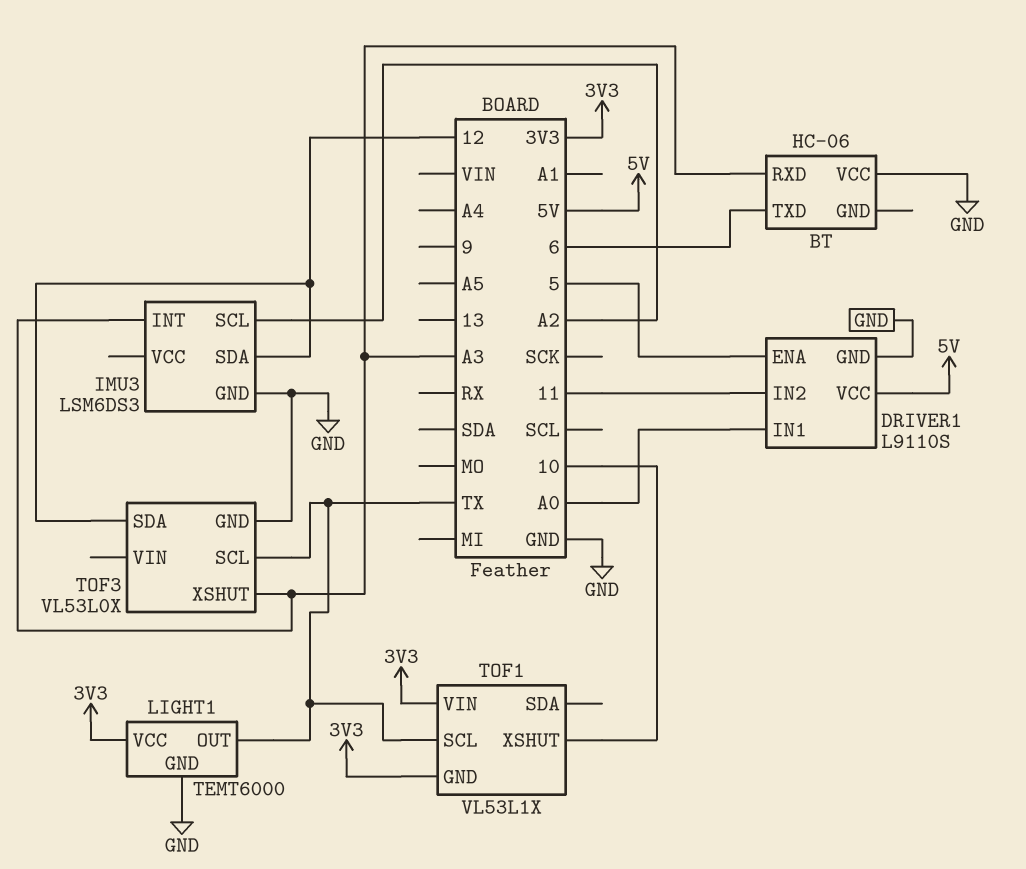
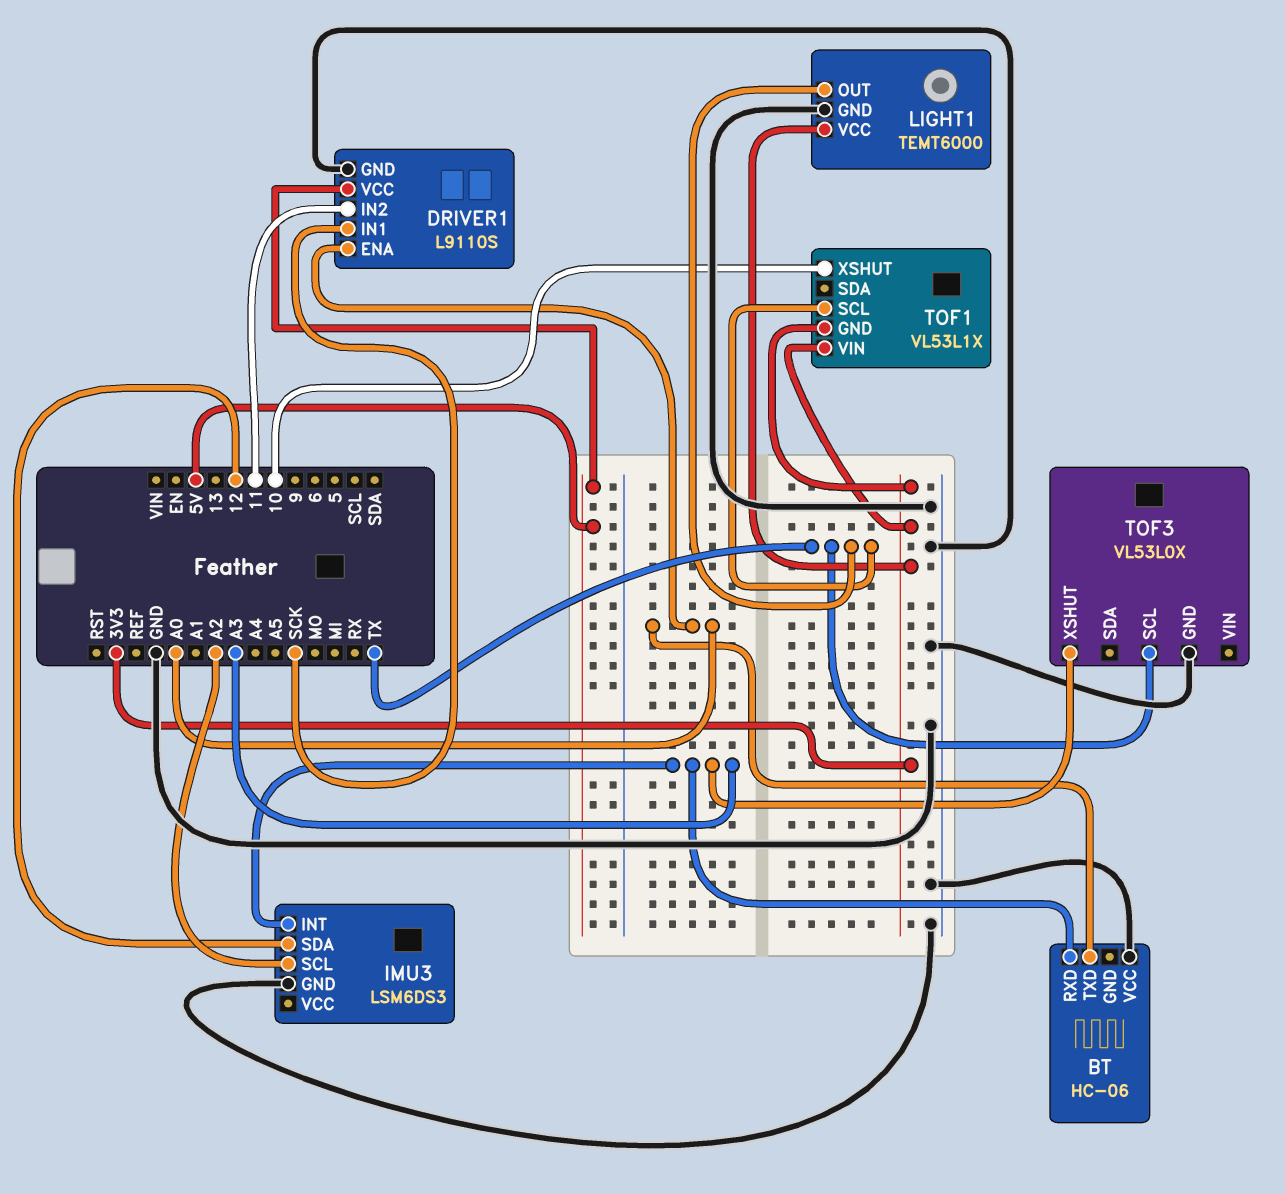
BT pin TXD: 6 -> A0
DRIVER1 pin ENA: 5 -> A0
DRIVER1 pin IN1: A0 -> SCK
TOF3 pin SDA: 12 -> none

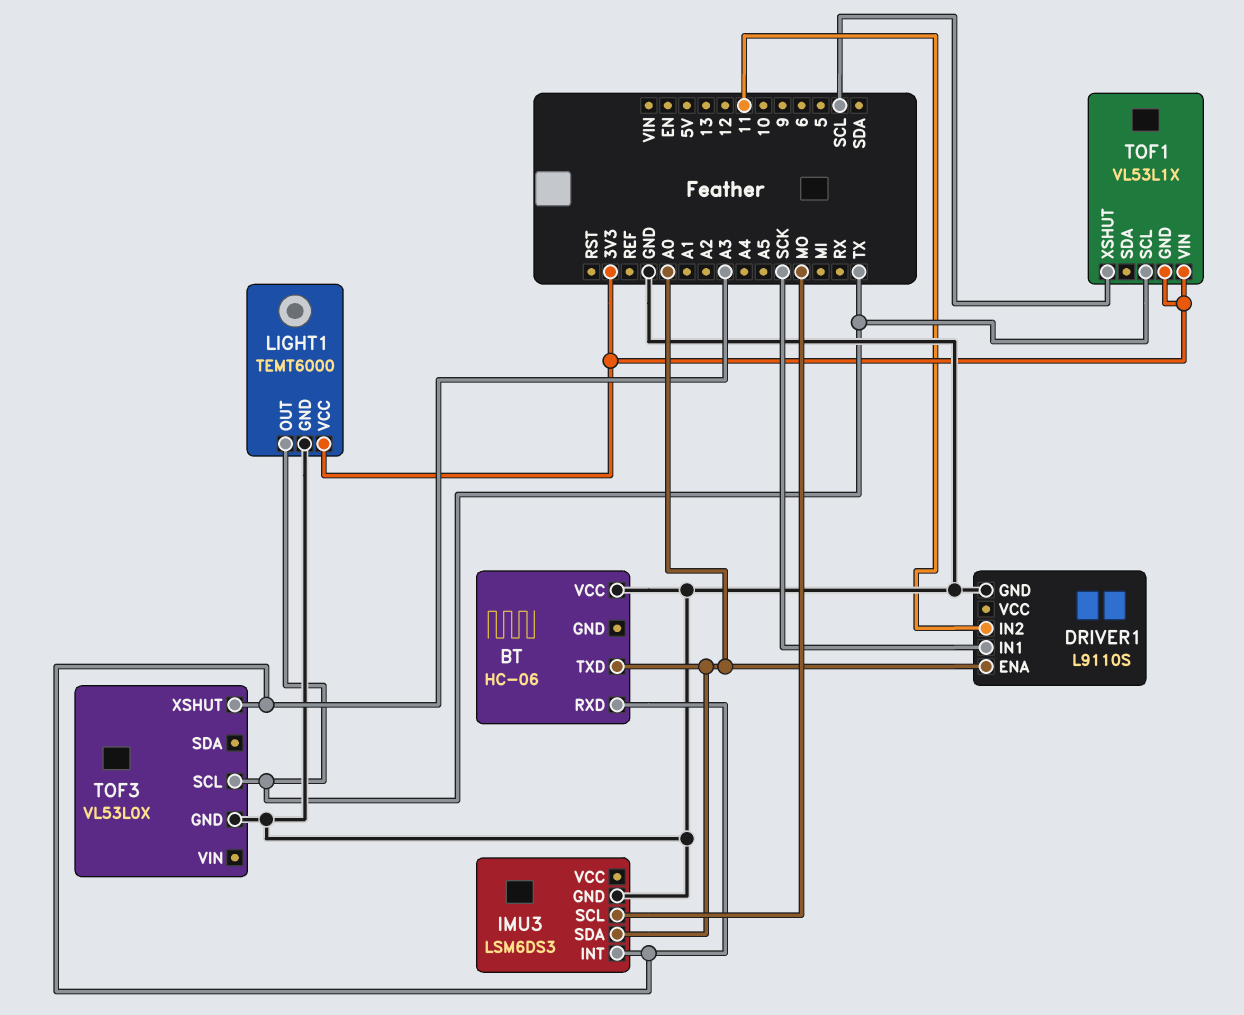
DRIVER1 pin VCC: 5V -> none
IMU3 pin SCL: A2 -> MO
IMU3 pin SDA: 12 -> A0
TOF1 pin XSHUT: 10 -> SCL

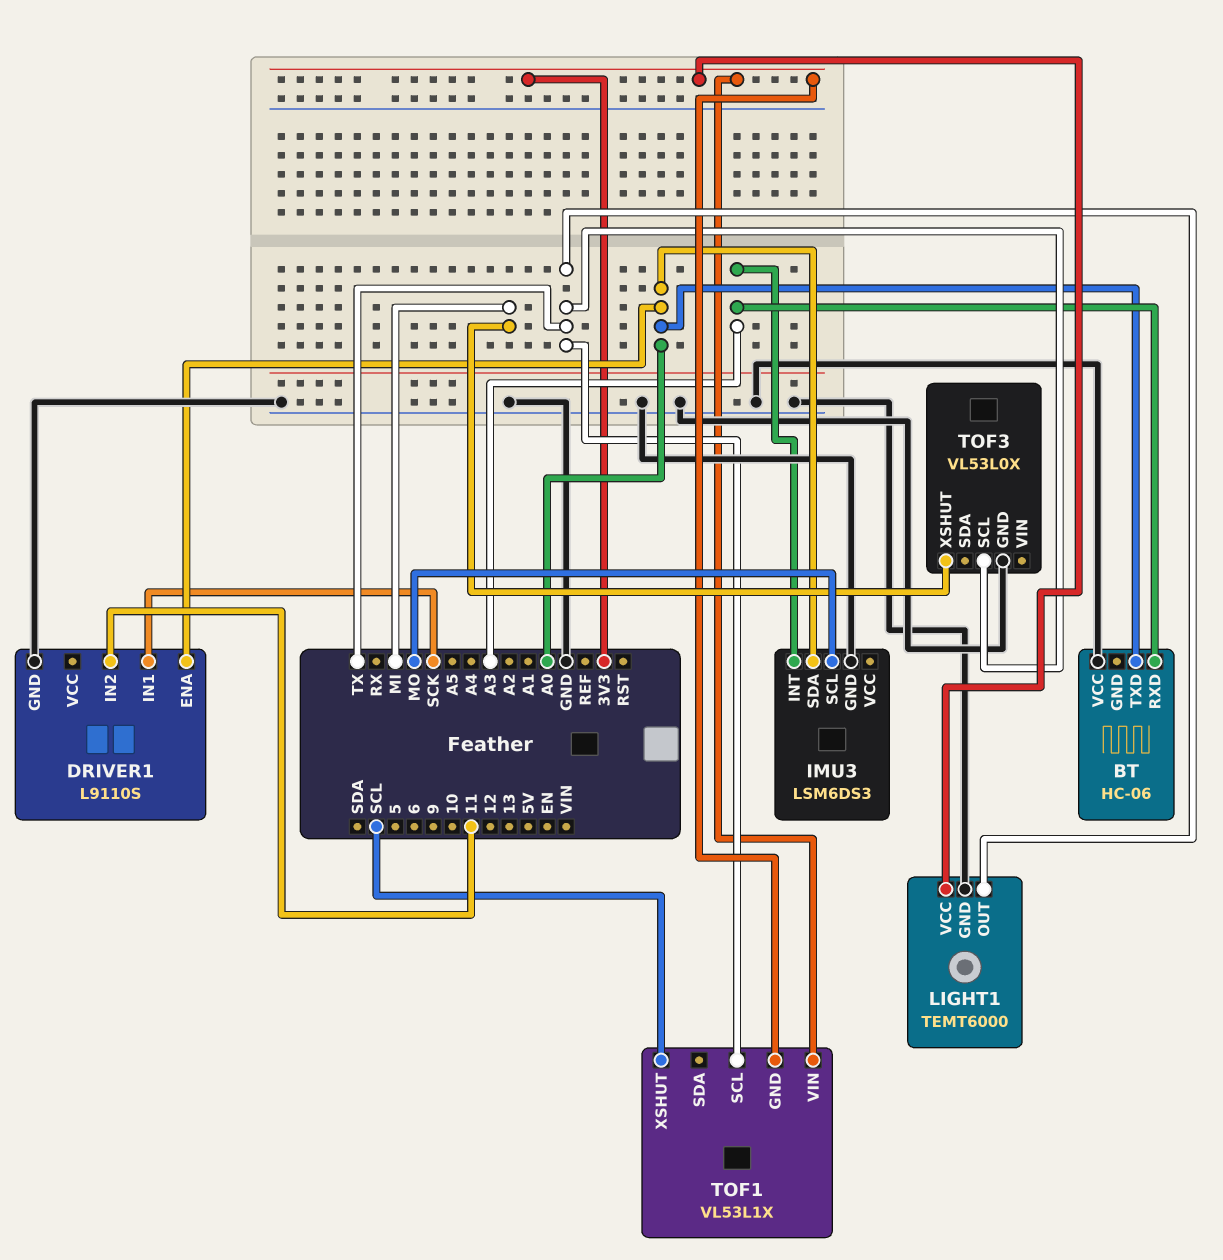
TOF3 pin XSHUT: A3 -> MI

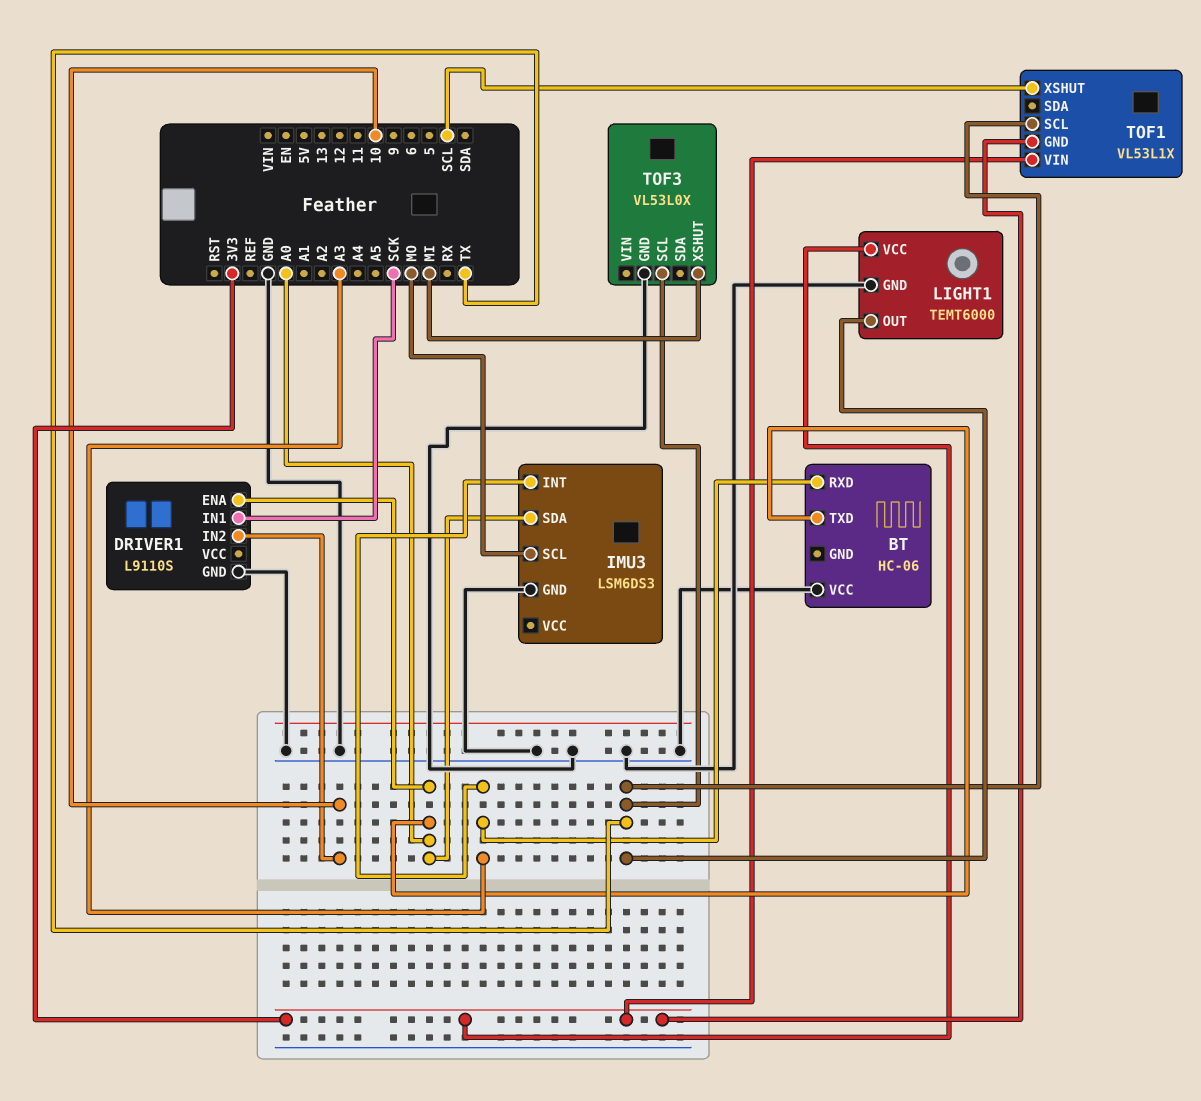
DRIVER1 pin IN2: 11 -> 10

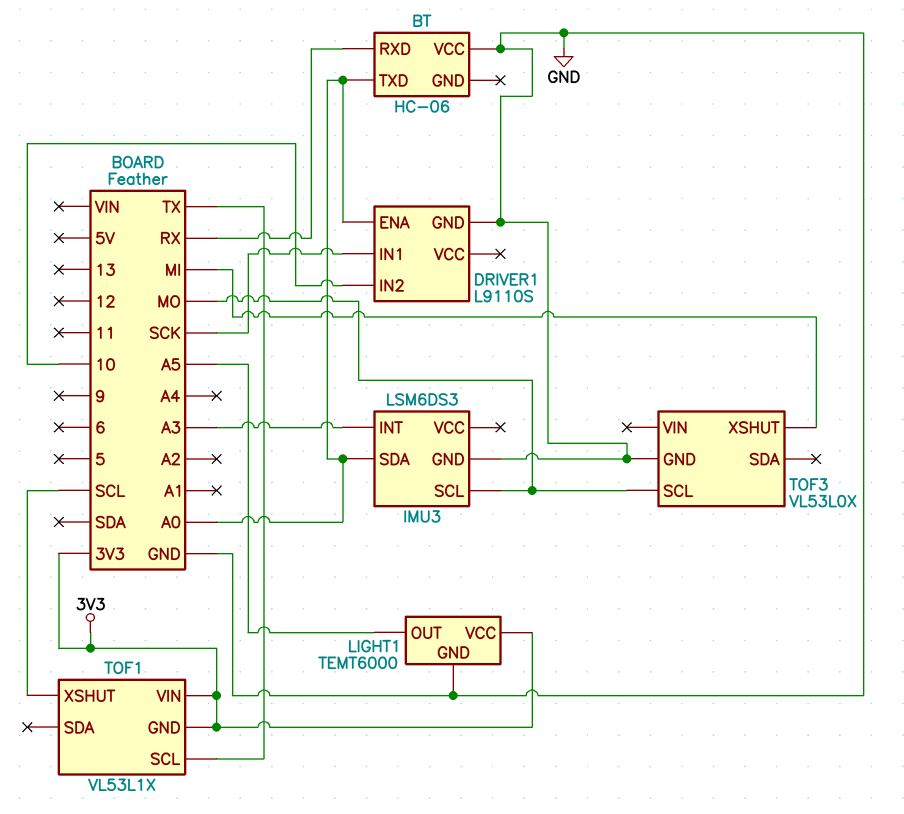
BT pin RXD: A3 -> RX
LIGHT1 pin OUT: TX -> A5
TOF3 pin SCL: TX -> MO

